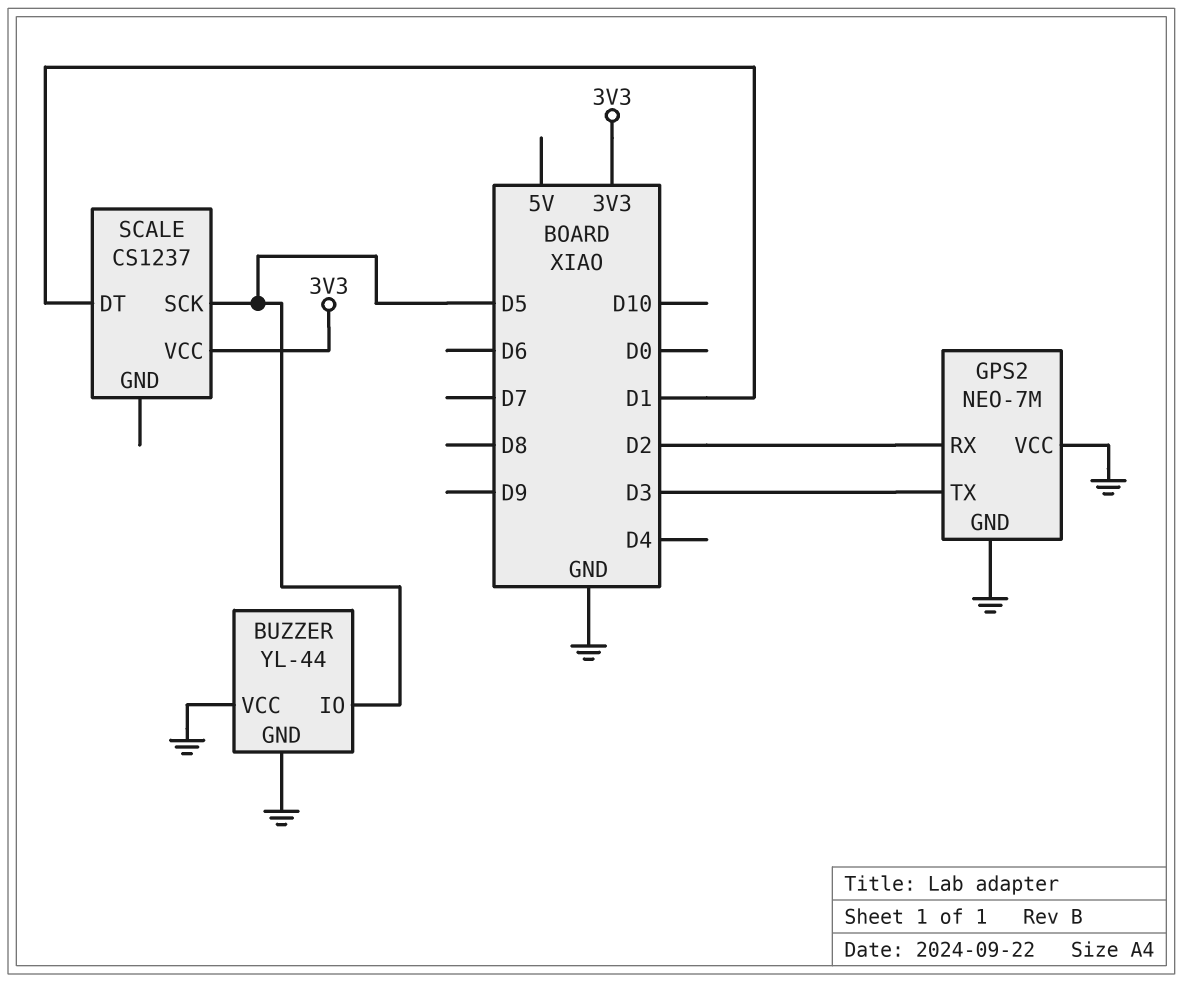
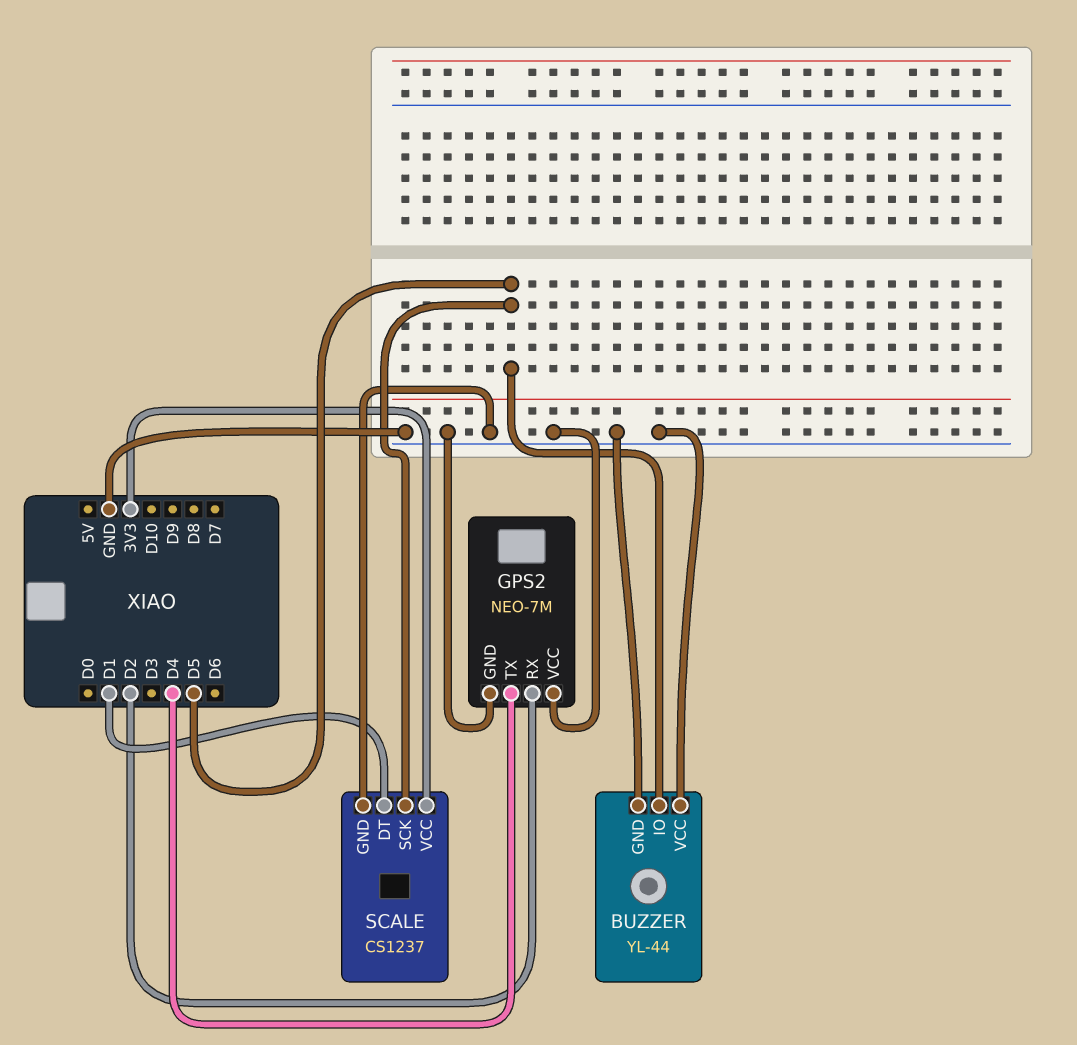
GPS2 pin TX: D3 -> D4
SCALE pin GND: none -> GND

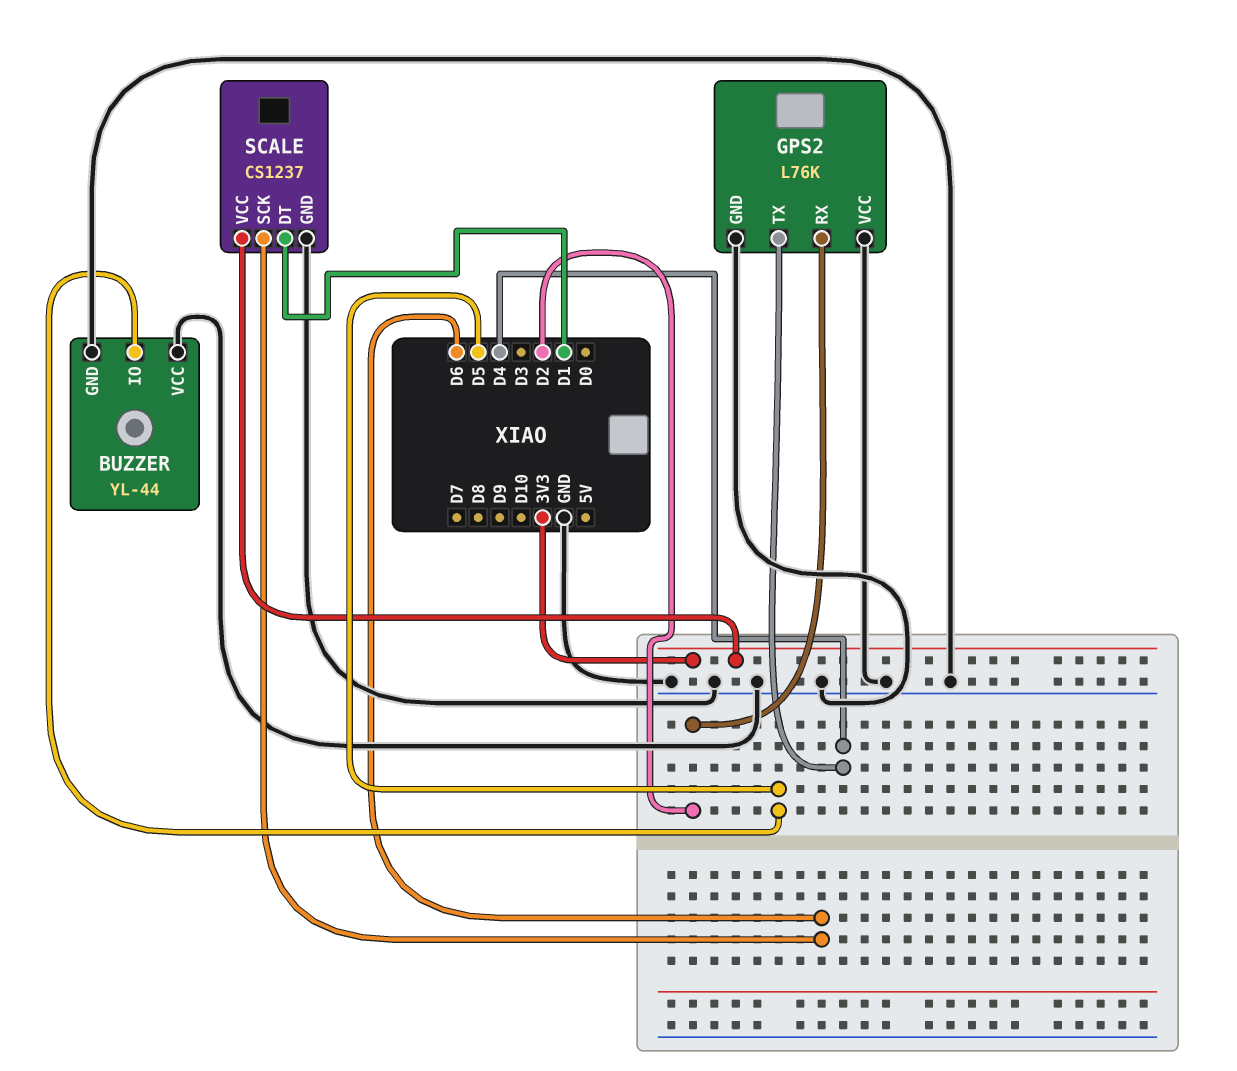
GPS2: NEO-7M -> L76K
SCALE pin SCK: D5 -> D6

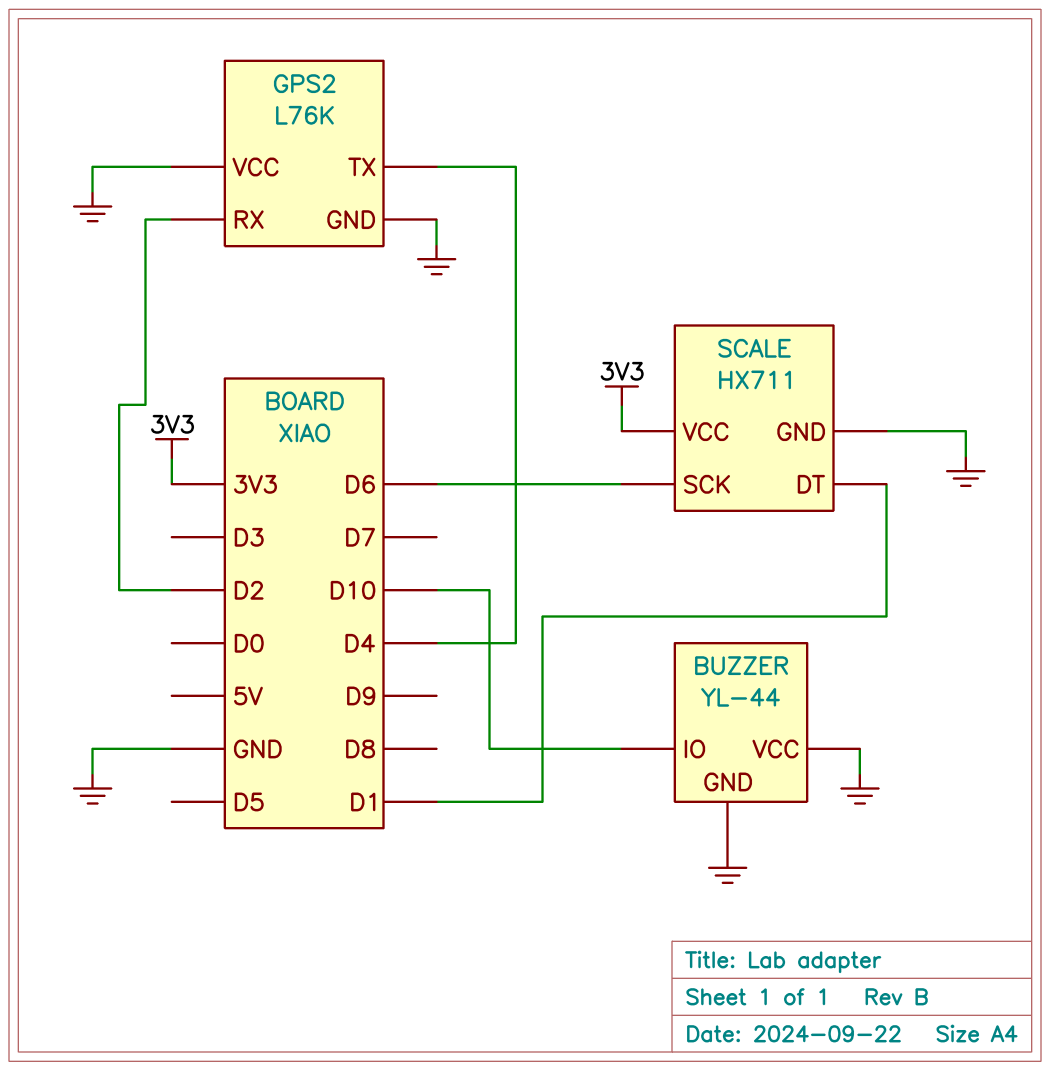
BUZZER pin IO: D5 -> D10
SCALE: CS1237 -> HX711

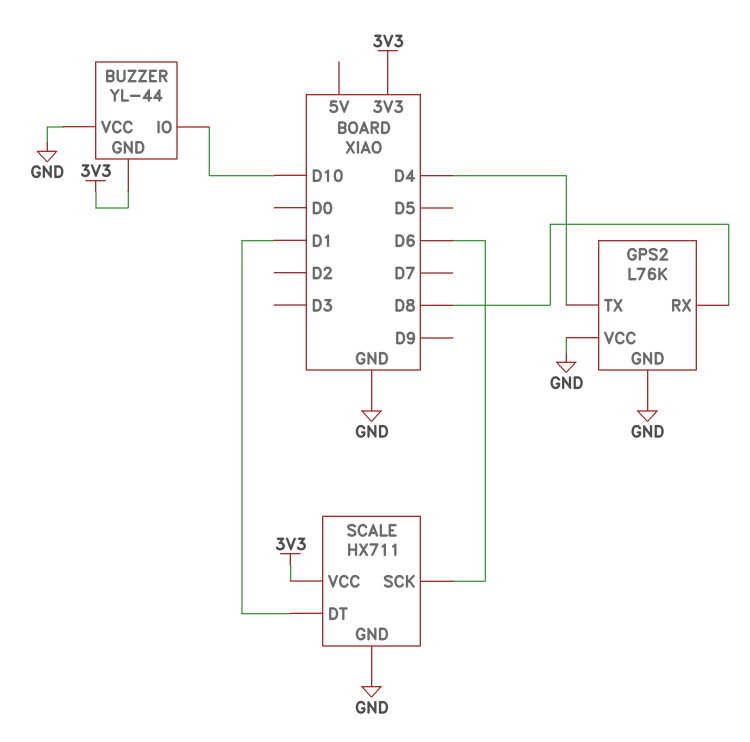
BUZZER pin GND: GND -> 3V3
GPS2 pin RX: D2 -> D8

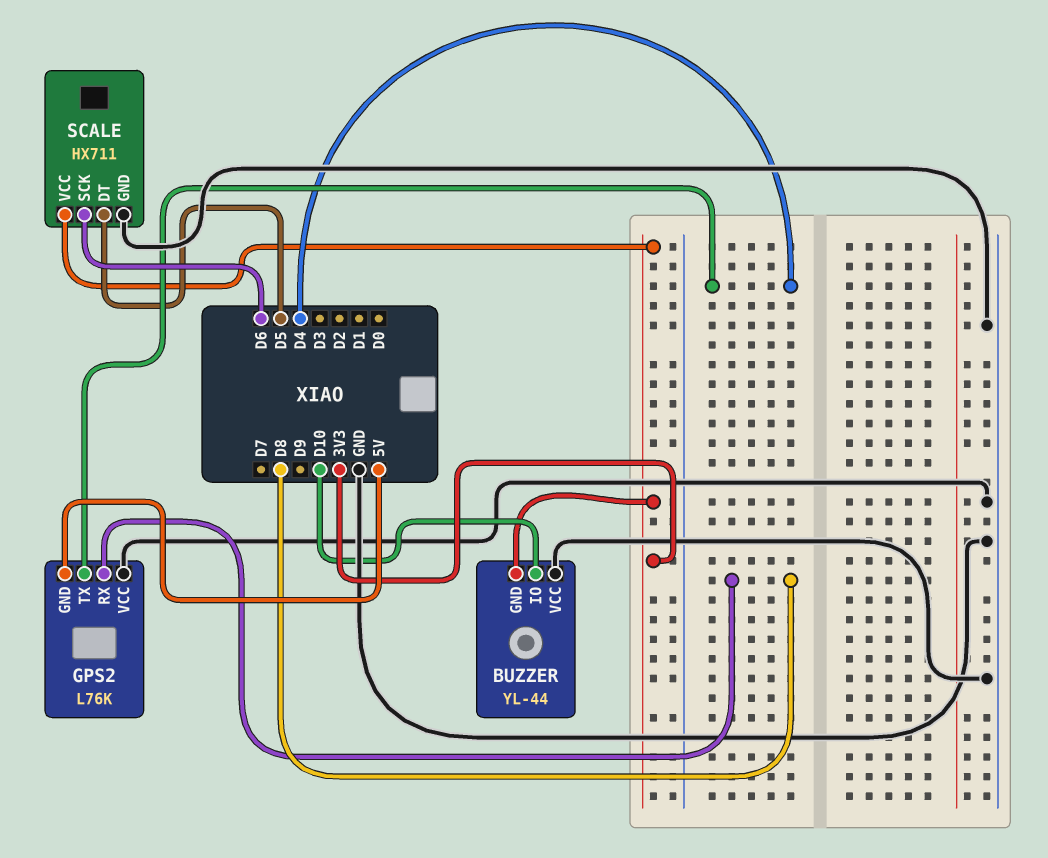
GPS2 pin GND: GND -> 5V
SCALE pin DT: D1 -> D5

